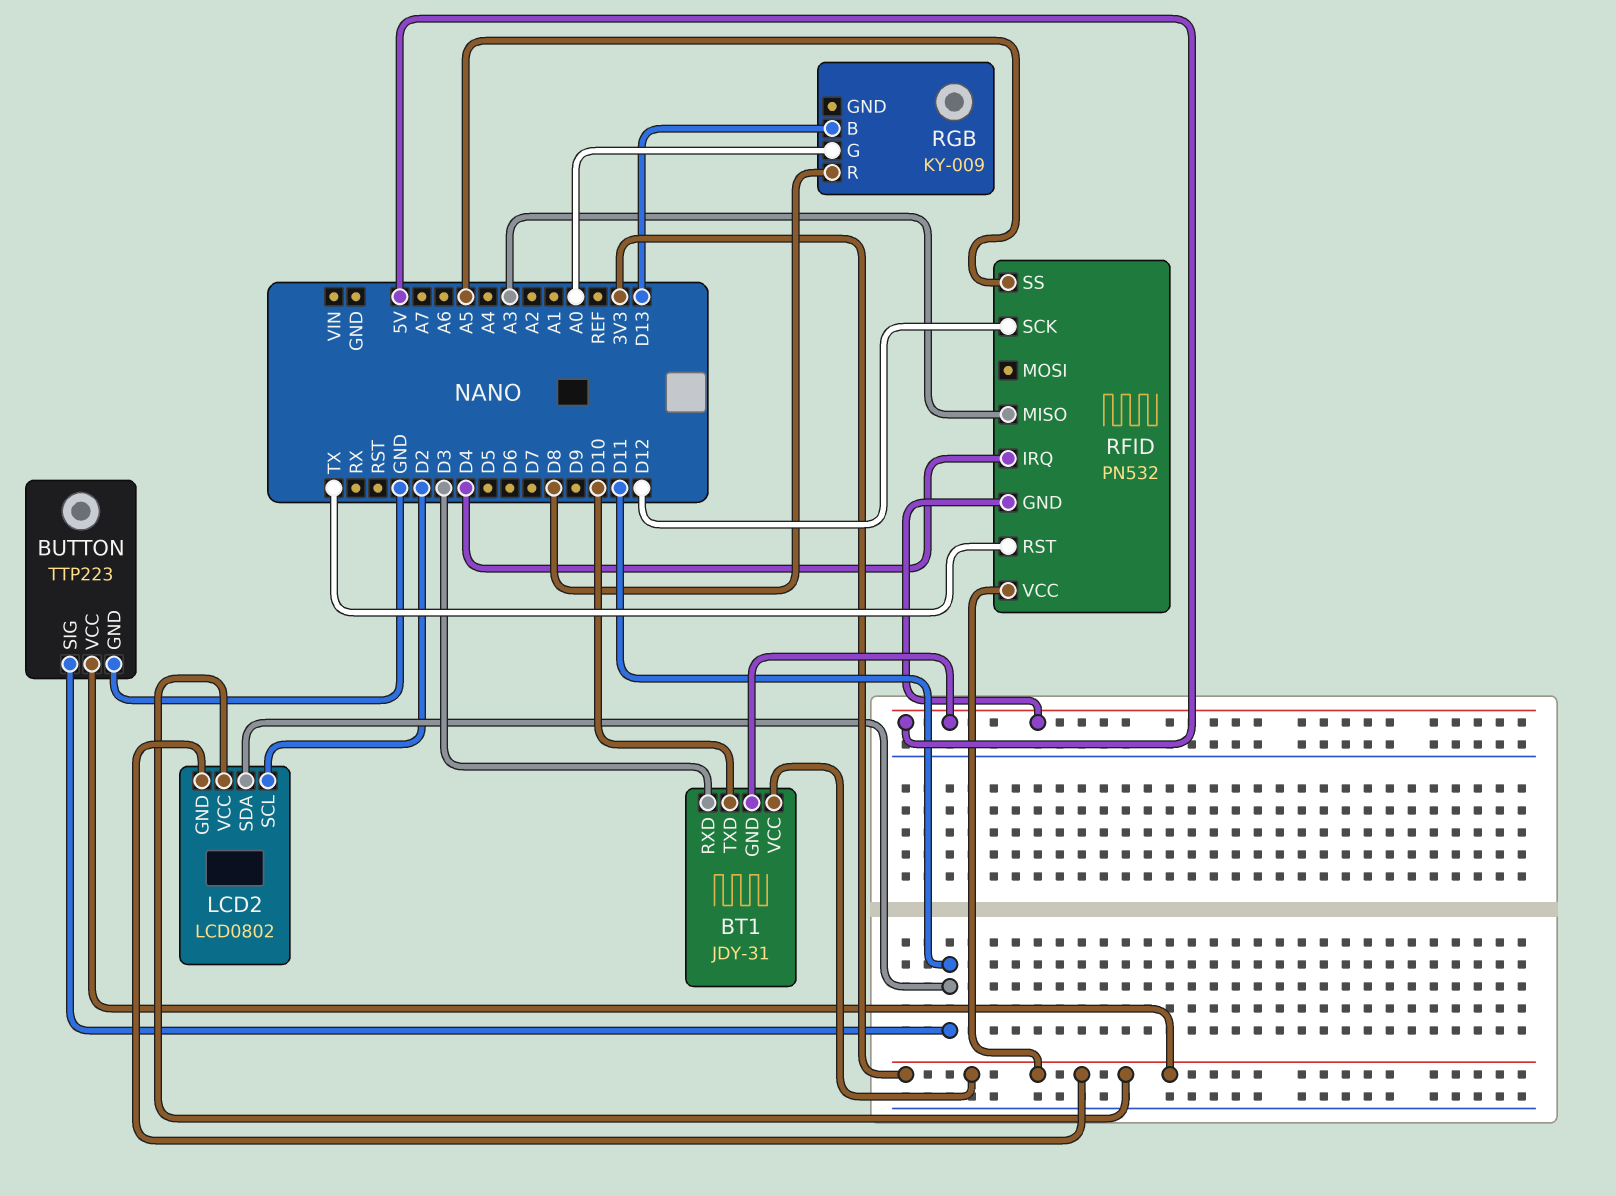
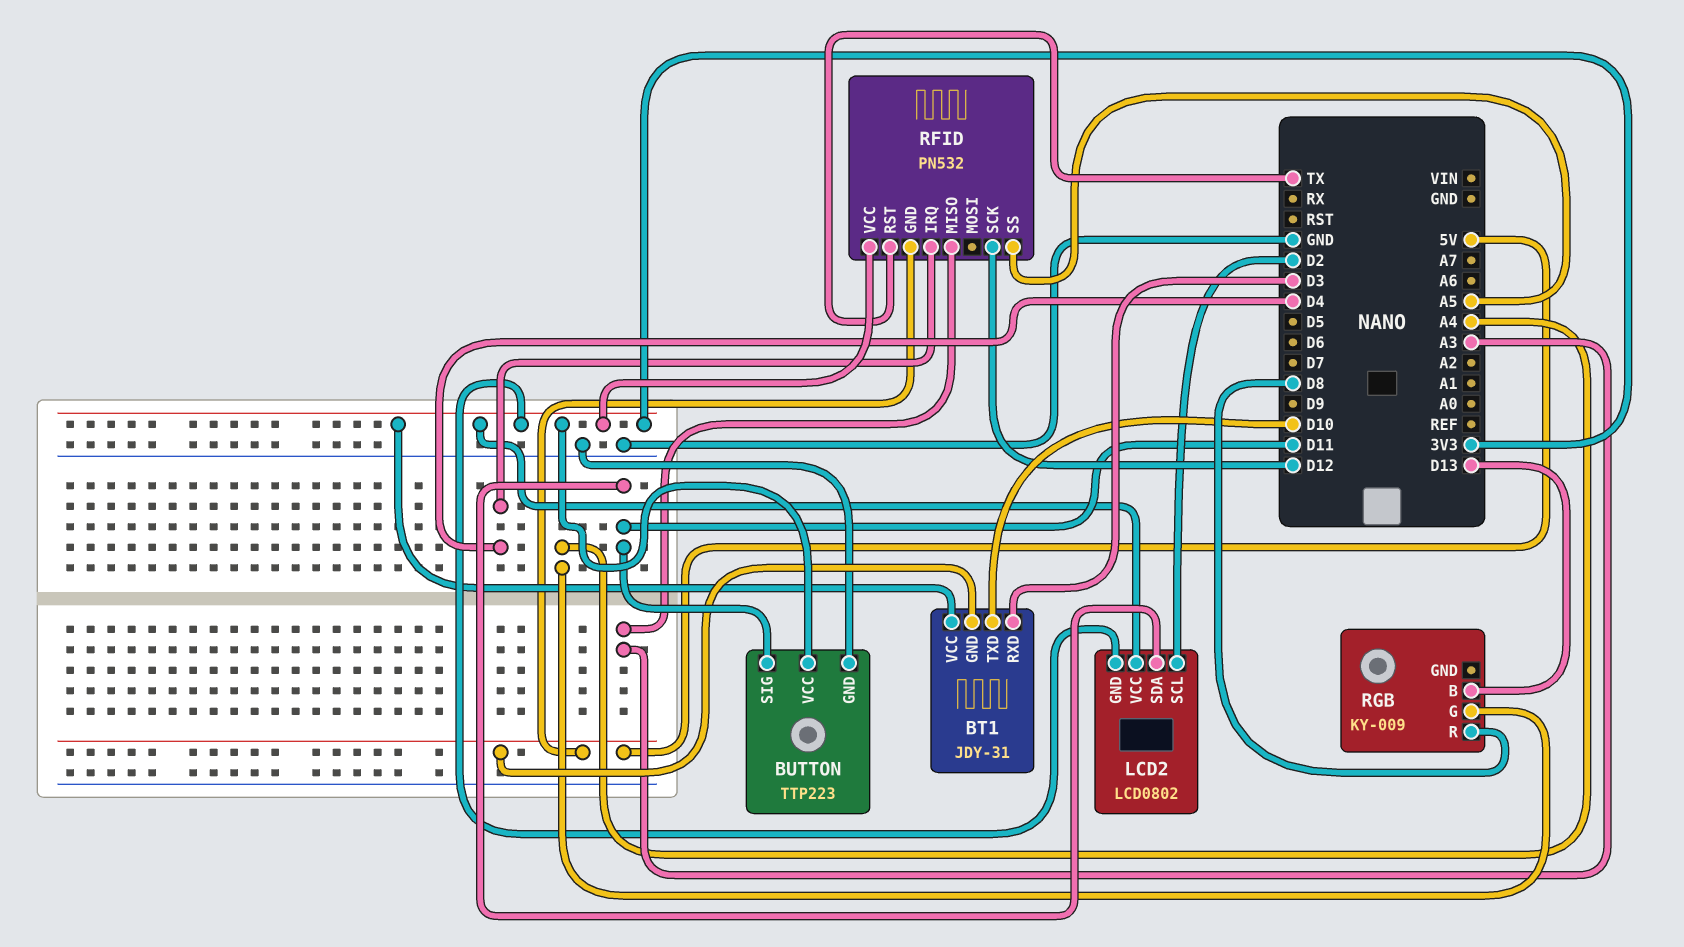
RGB pin G: A0 -> A4

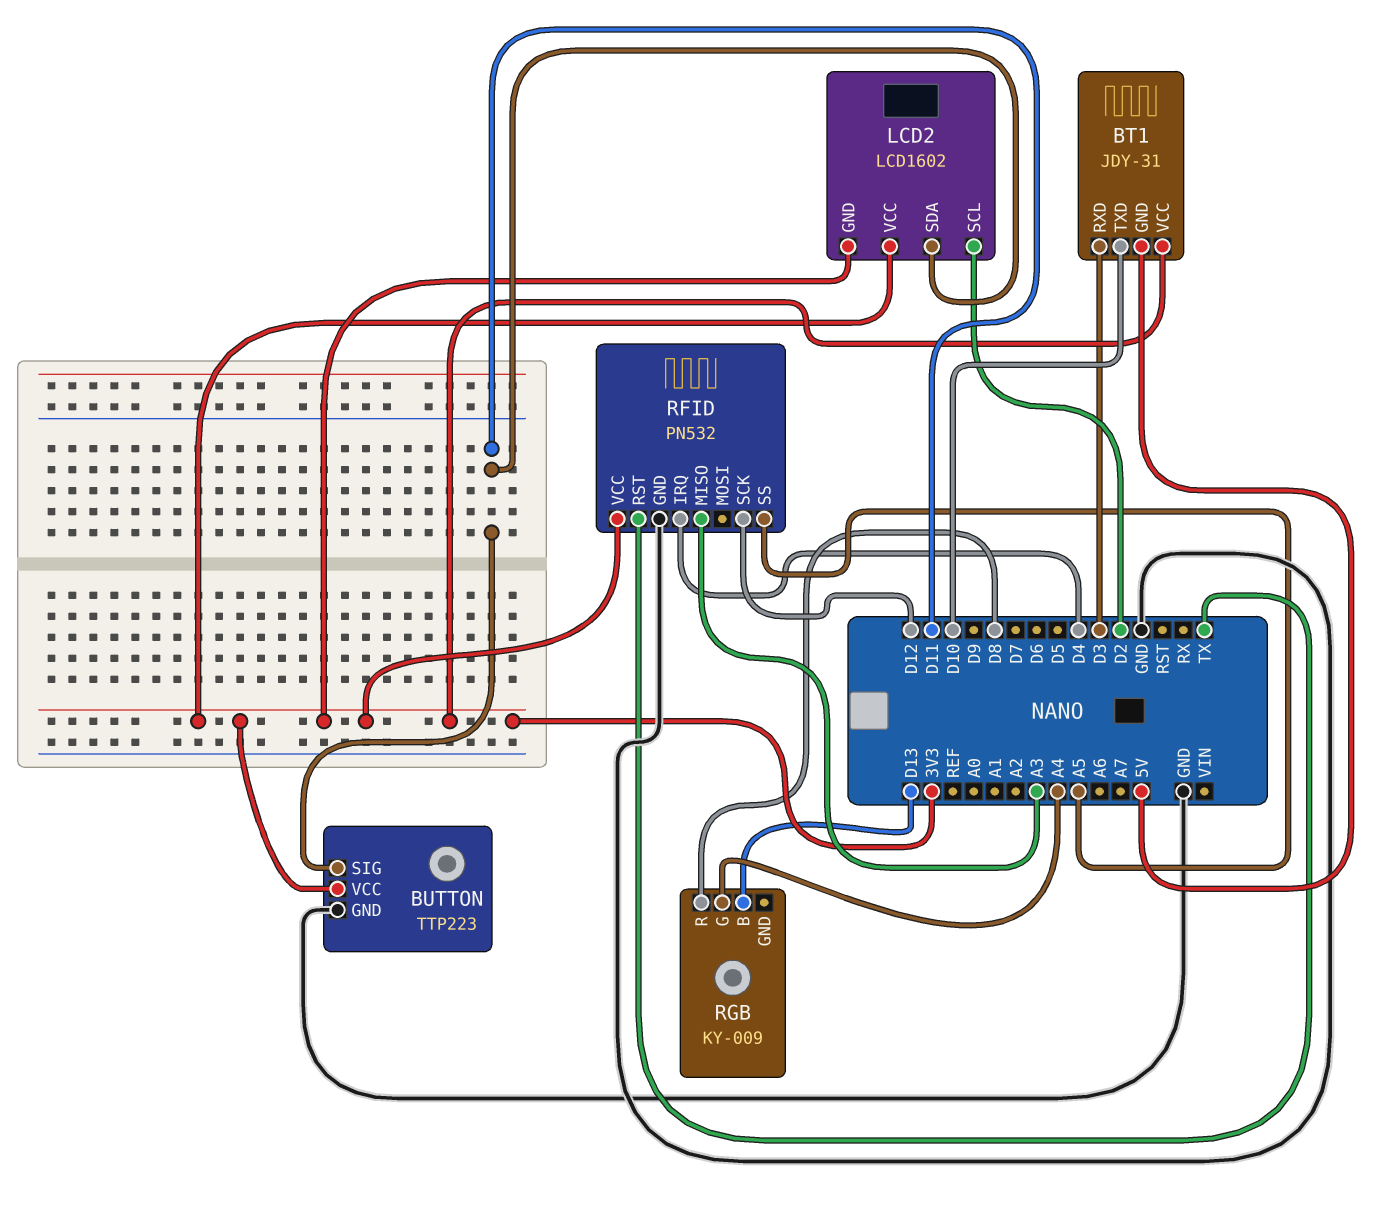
LCD2: LCD0802 -> LCD1602
RFID pin GND: 5V -> GND

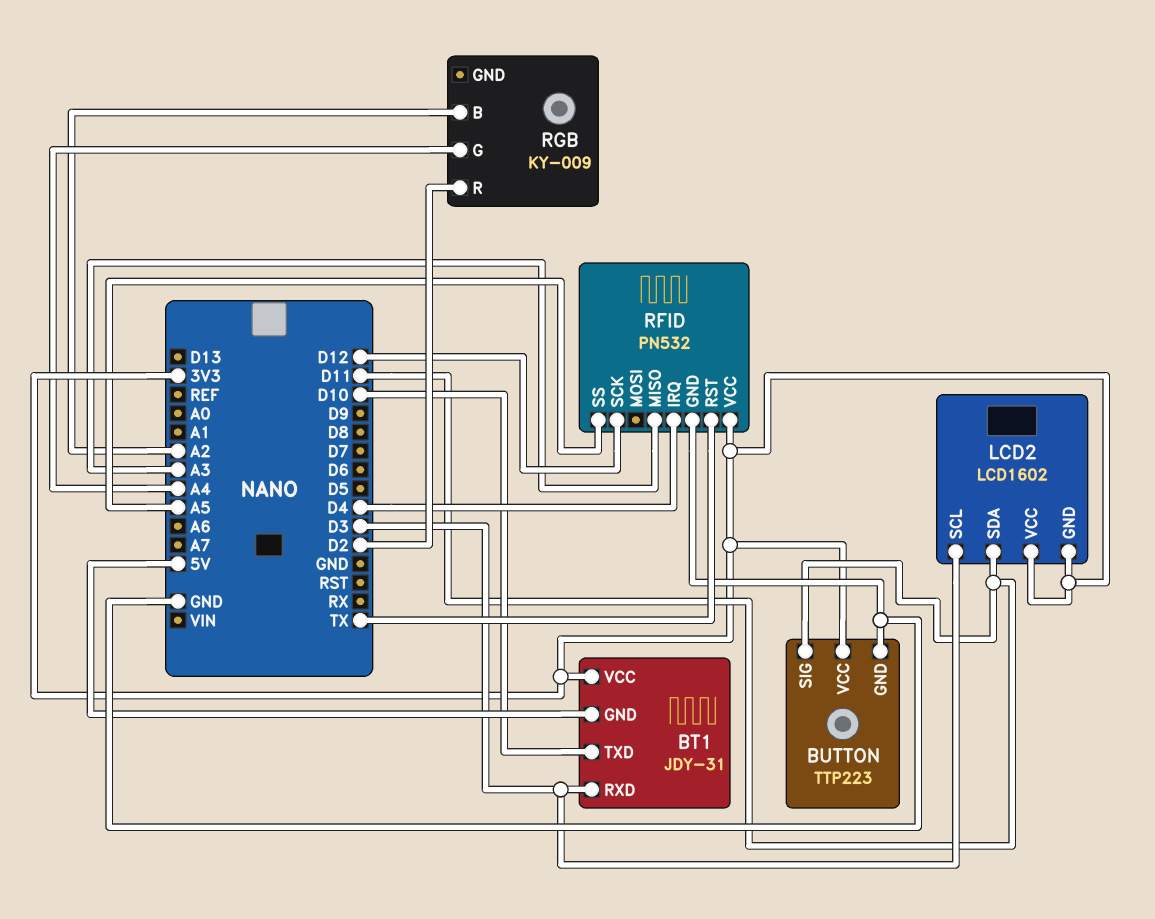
LCD2 pin SCL: D2 -> D3
RGB pin B: D13 -> A2
RGB pin R: D8 -> D2

